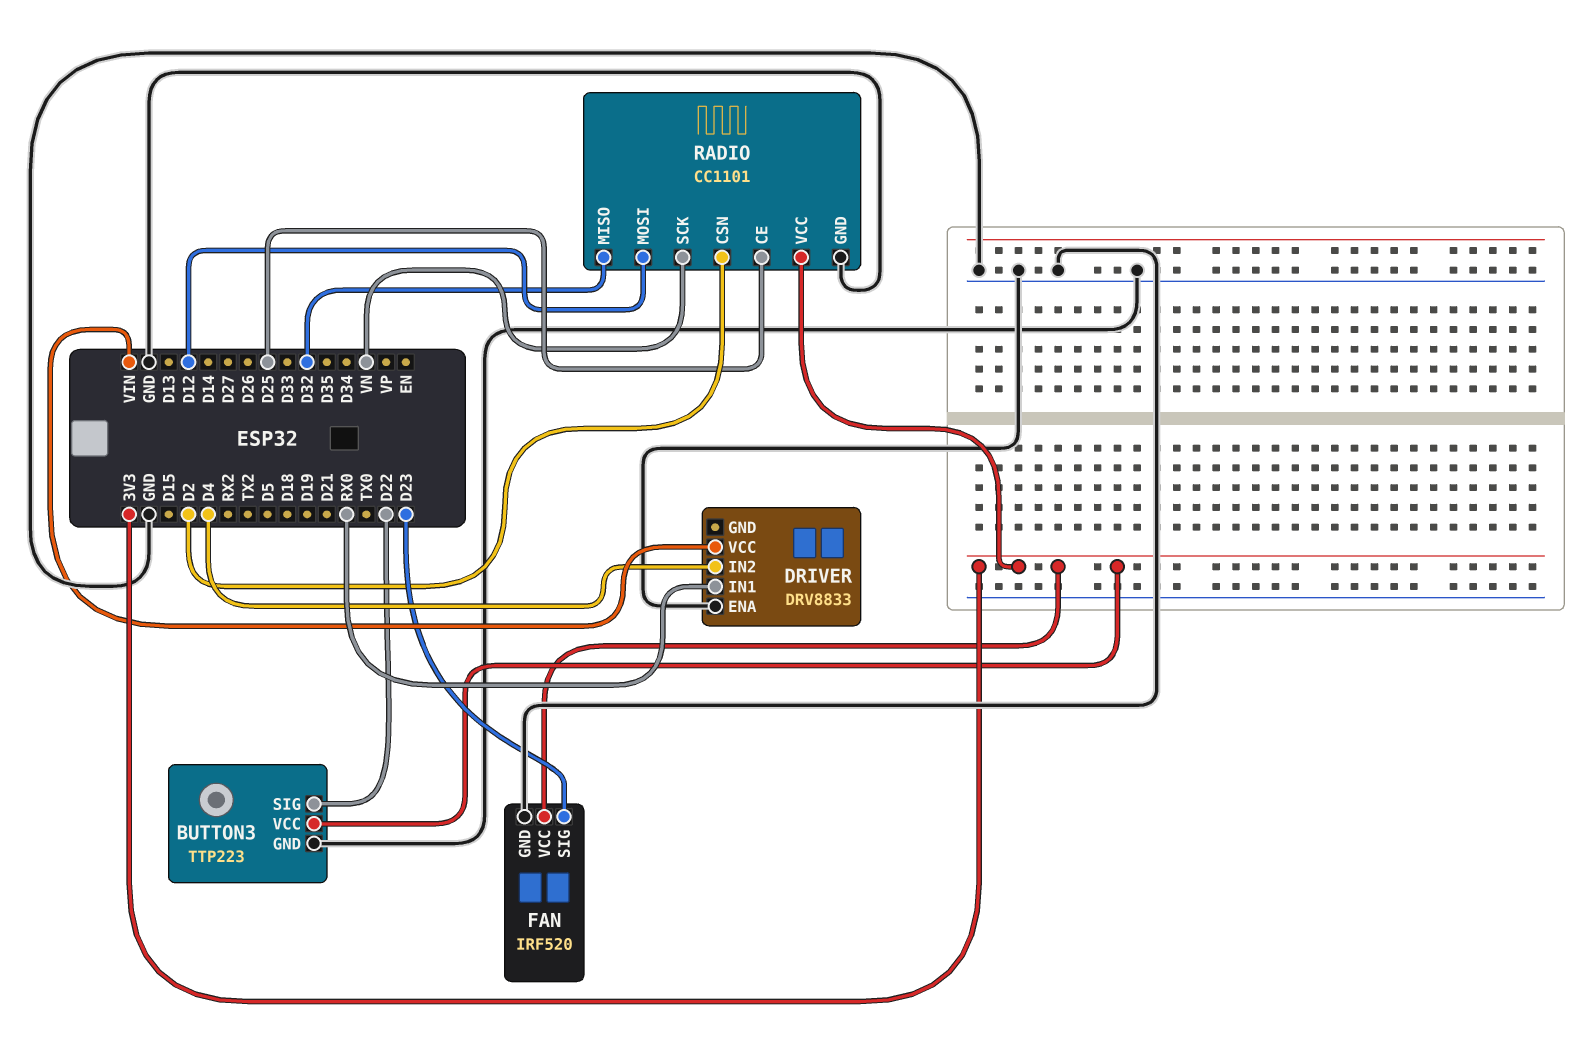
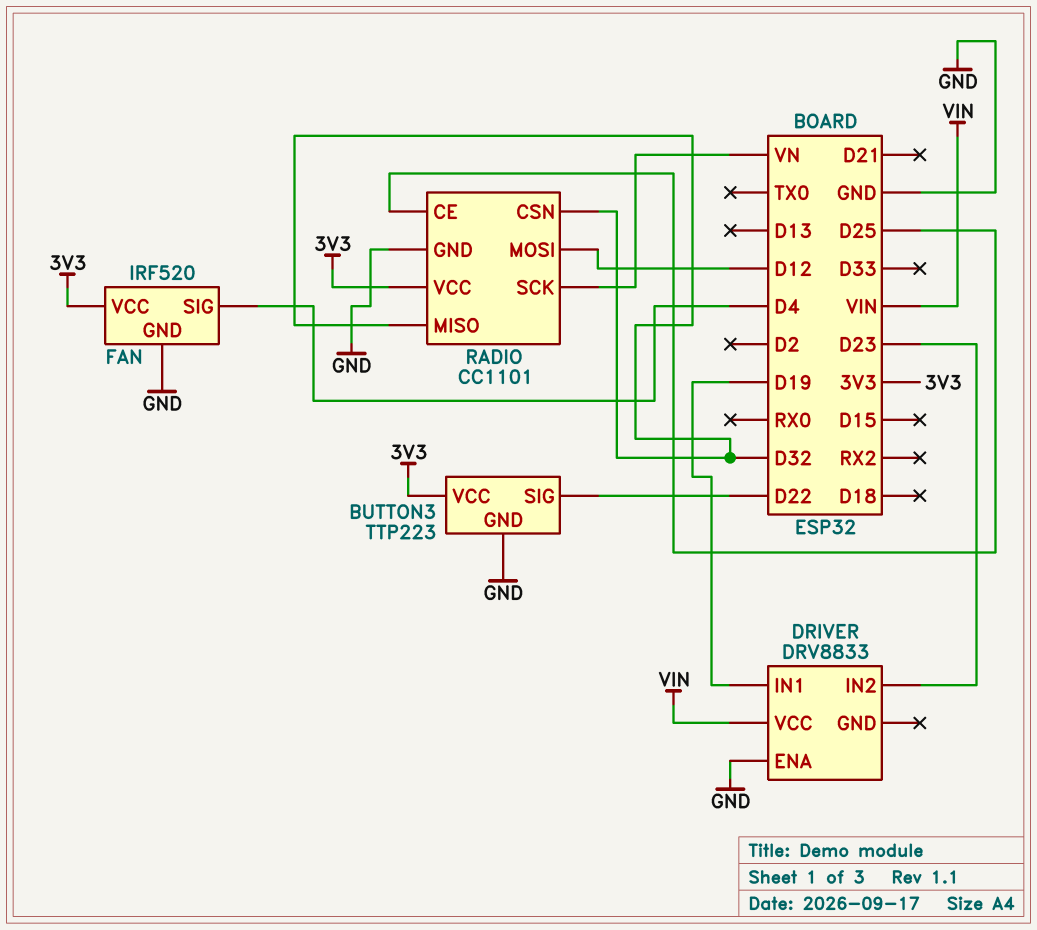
DRIVER pin IN1: RX0 -> D19
DRIVER pin IN2: D4 -> D23
FAN pin SIG: D23 -> D4
RADIO pin CSN: D2 -> D32

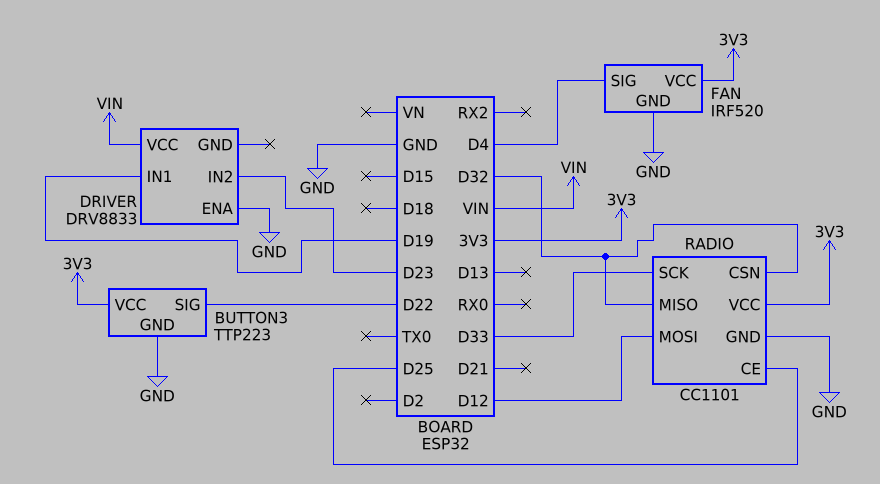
RADIO pin SCK: VN -> D33

